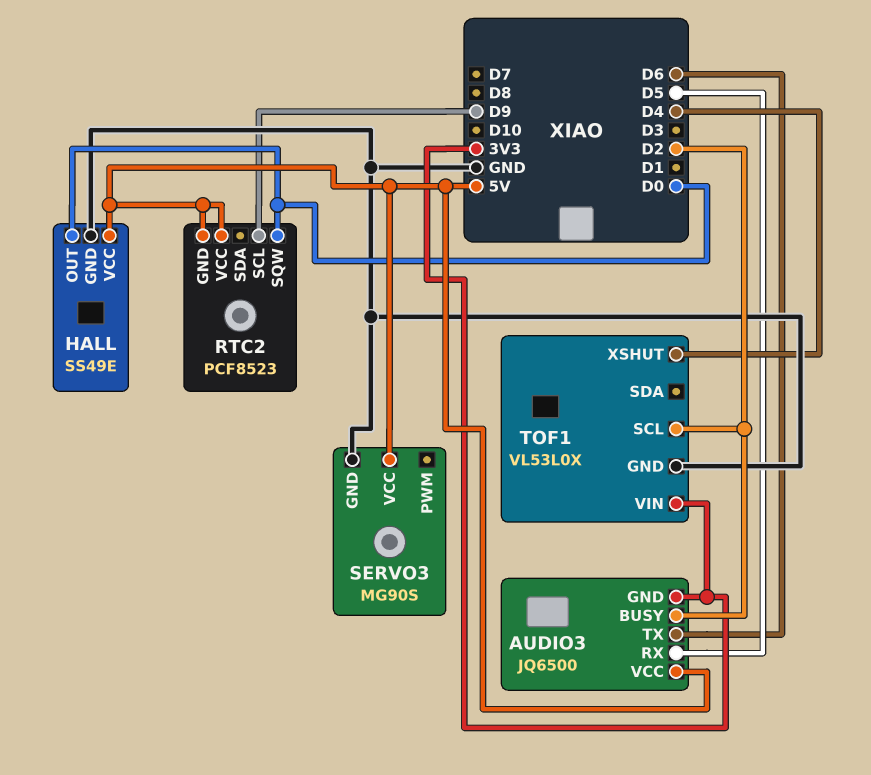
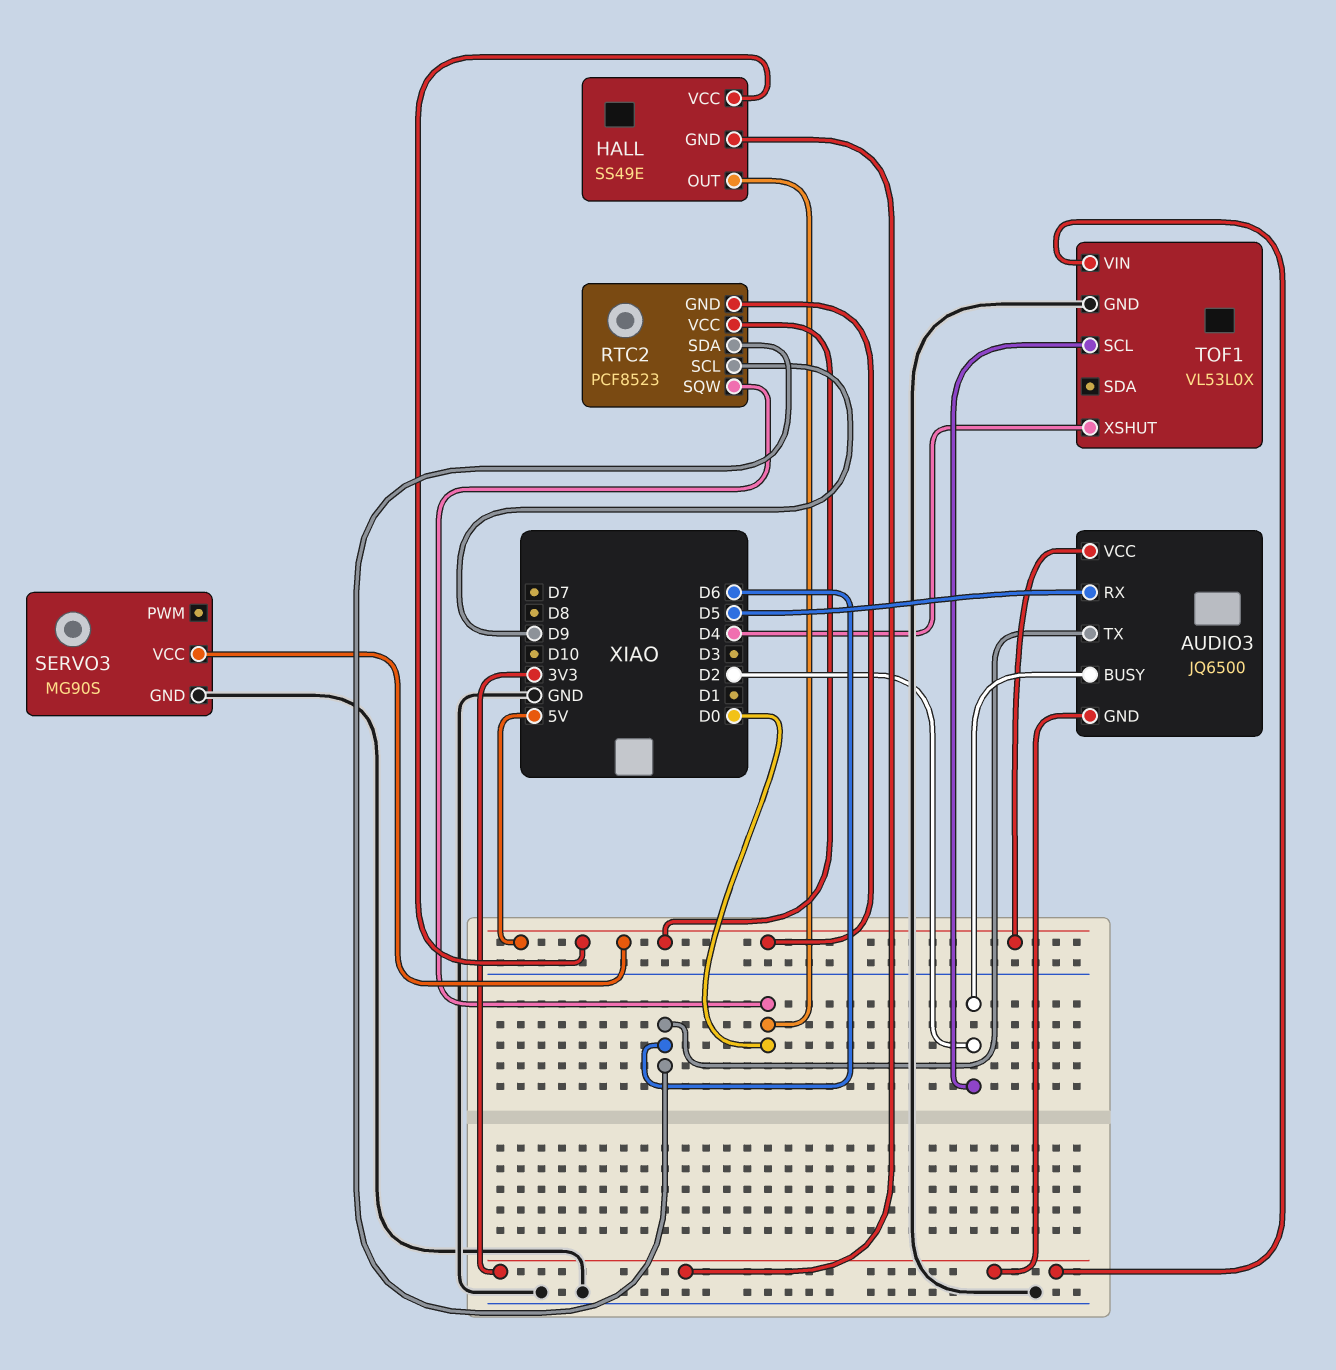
HALL pin GND: GND -> 3V3
RTC2 pin SDA: none -> D6

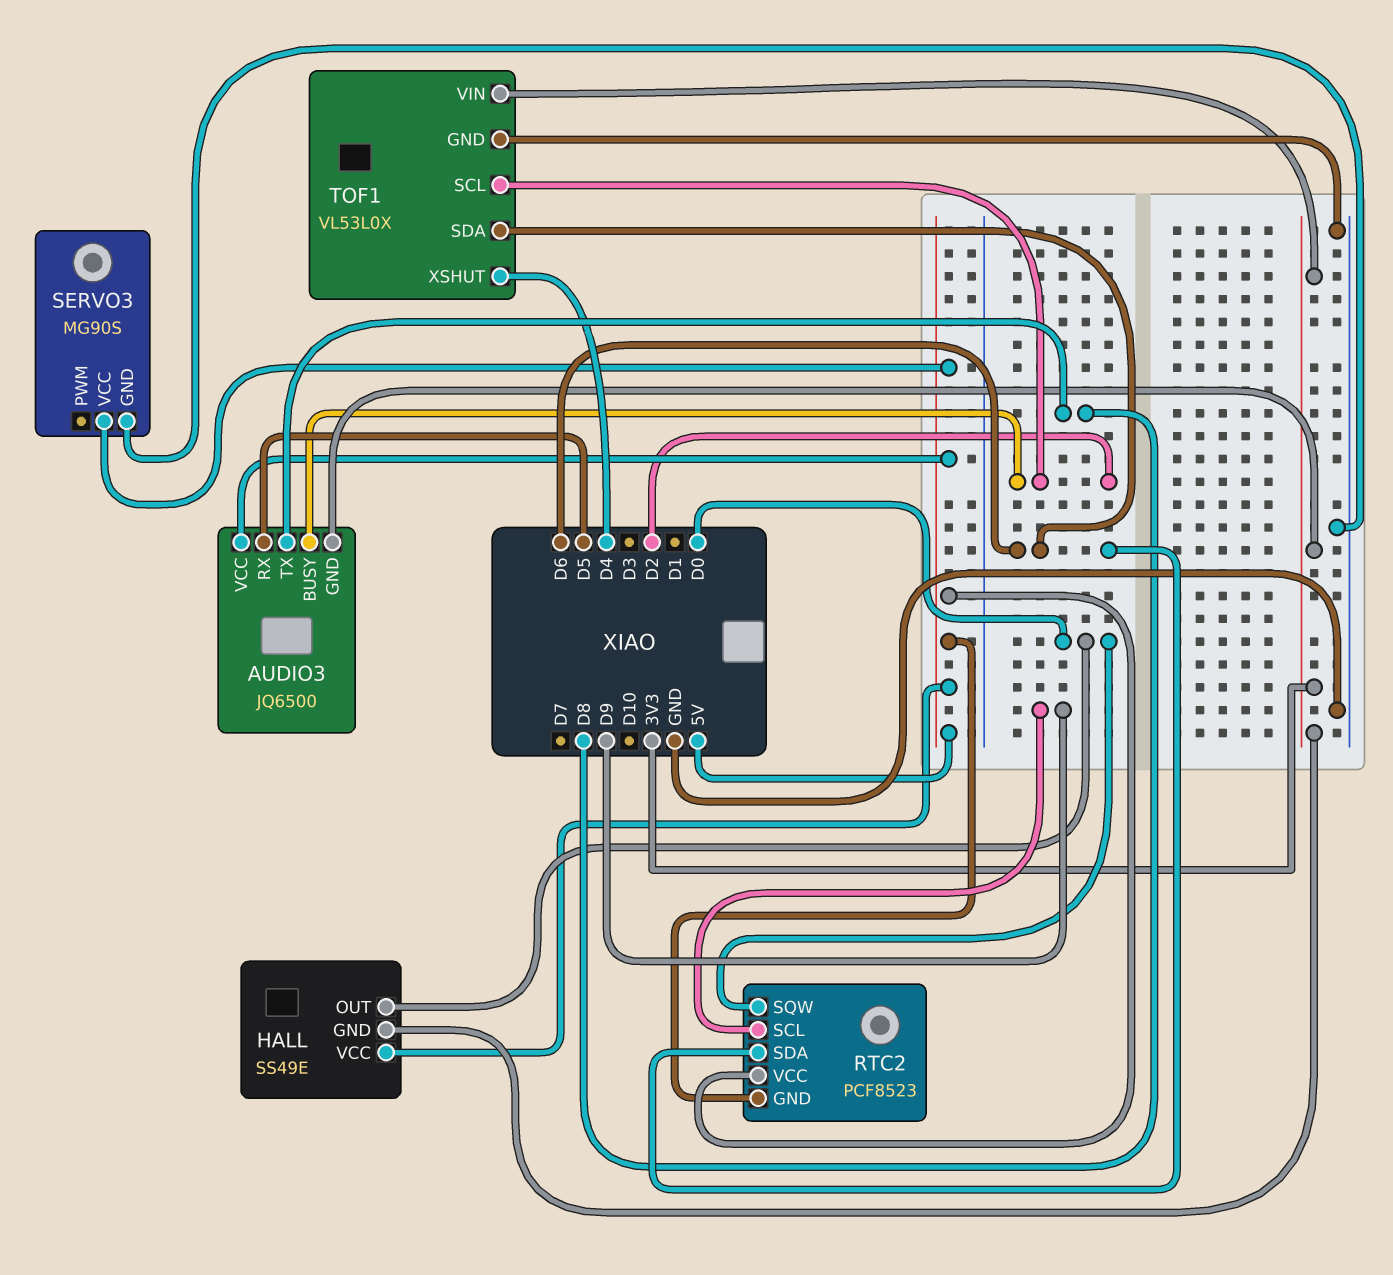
AUDIO3 pin TX: D6 -> D8
TOF1 pin SDA: none -> D6

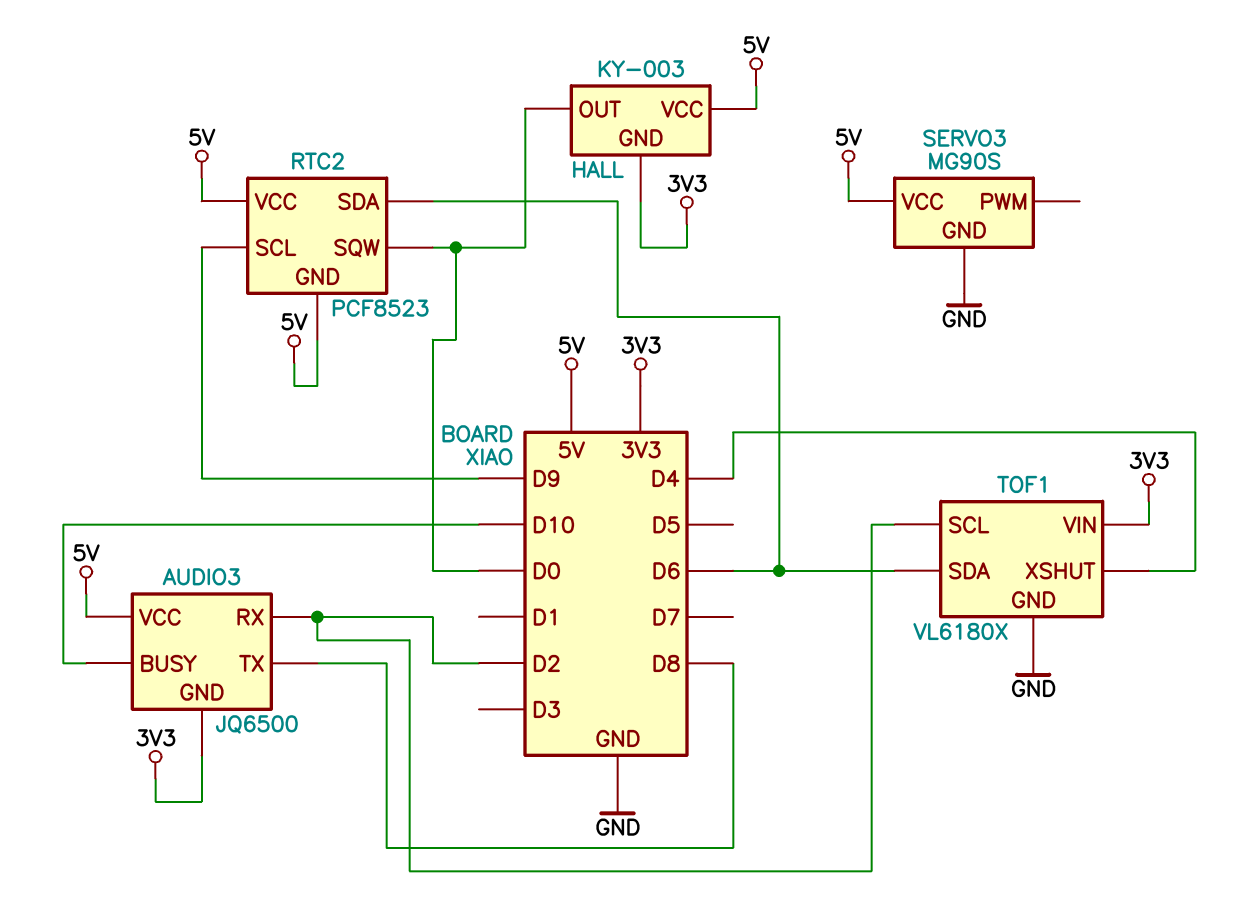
AUDIO3 pin BUSY: D2 -> D10
AUDIO3 pin RX: D5 -> D2
HALL: SS49E -> KY-003
TOF1: VL53L0X -> VL6180X

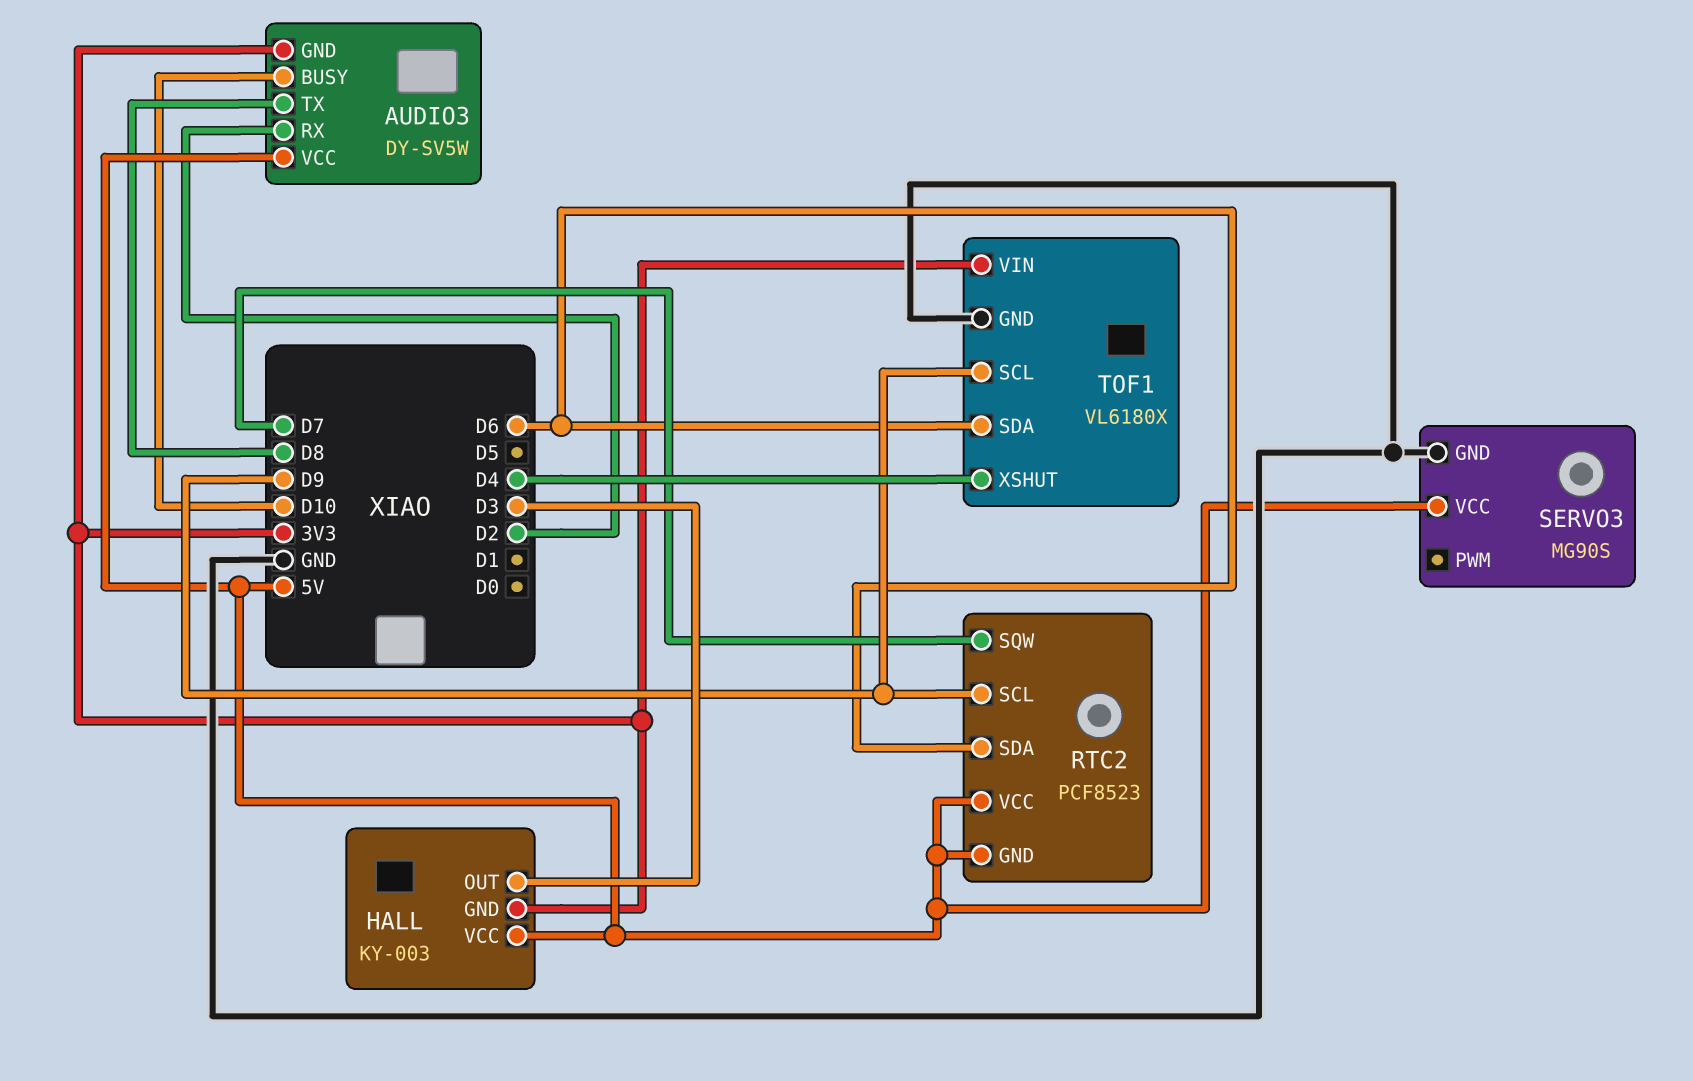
AUDIO3: JQ6500 -> DY-SV5W
HALL pin OUT: D0 -> D3
RTC2 pin SQW: D0 -> D7
TOF1 pin SCL: D2 -> D9

